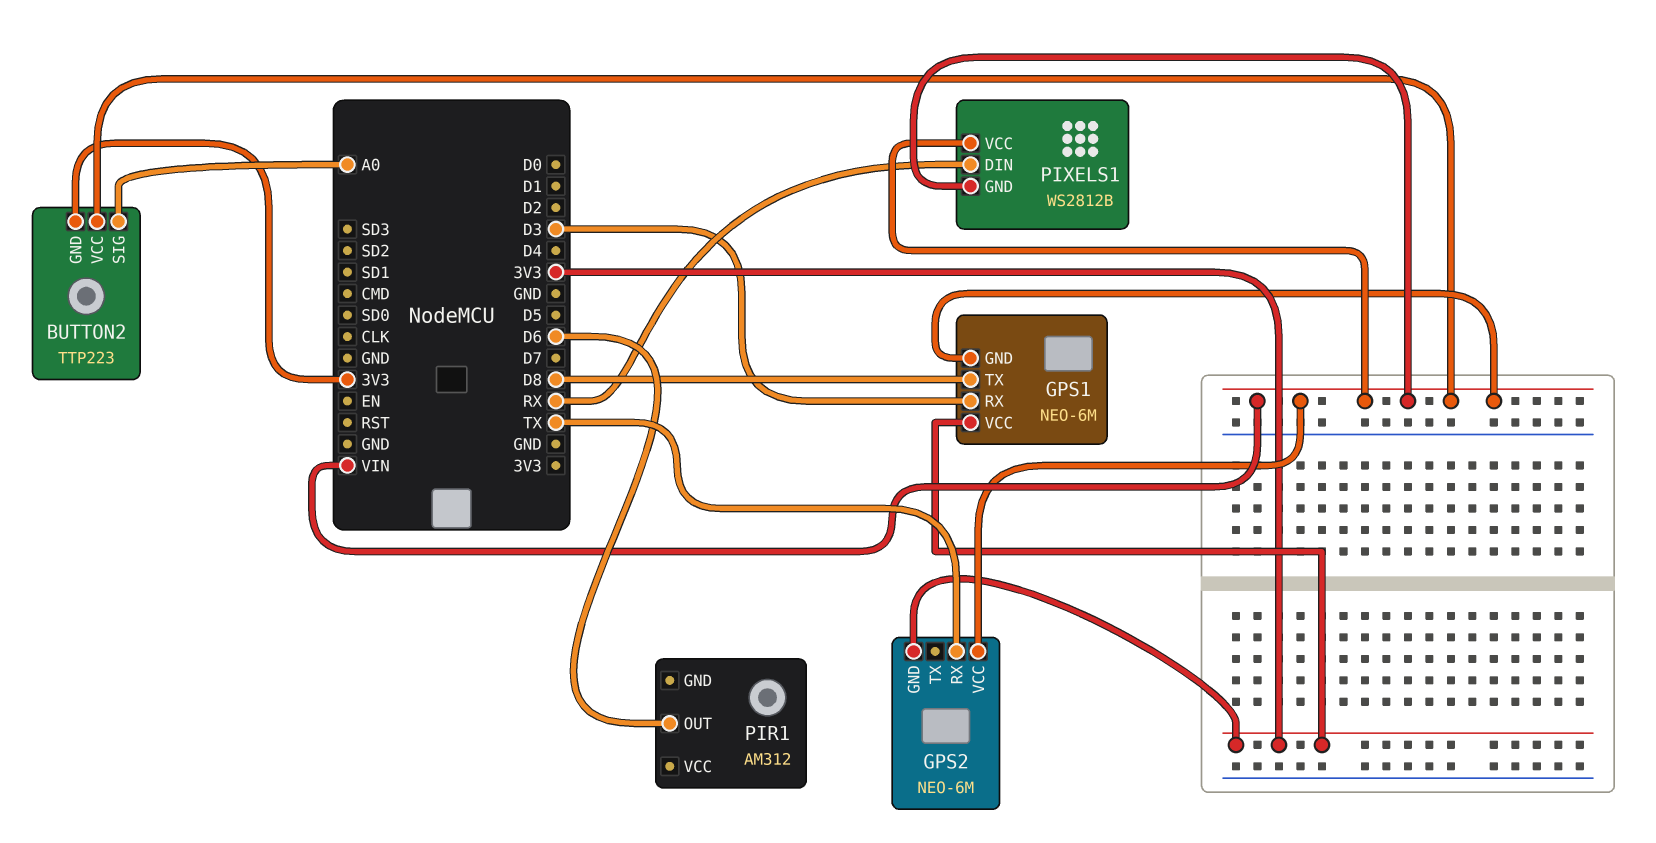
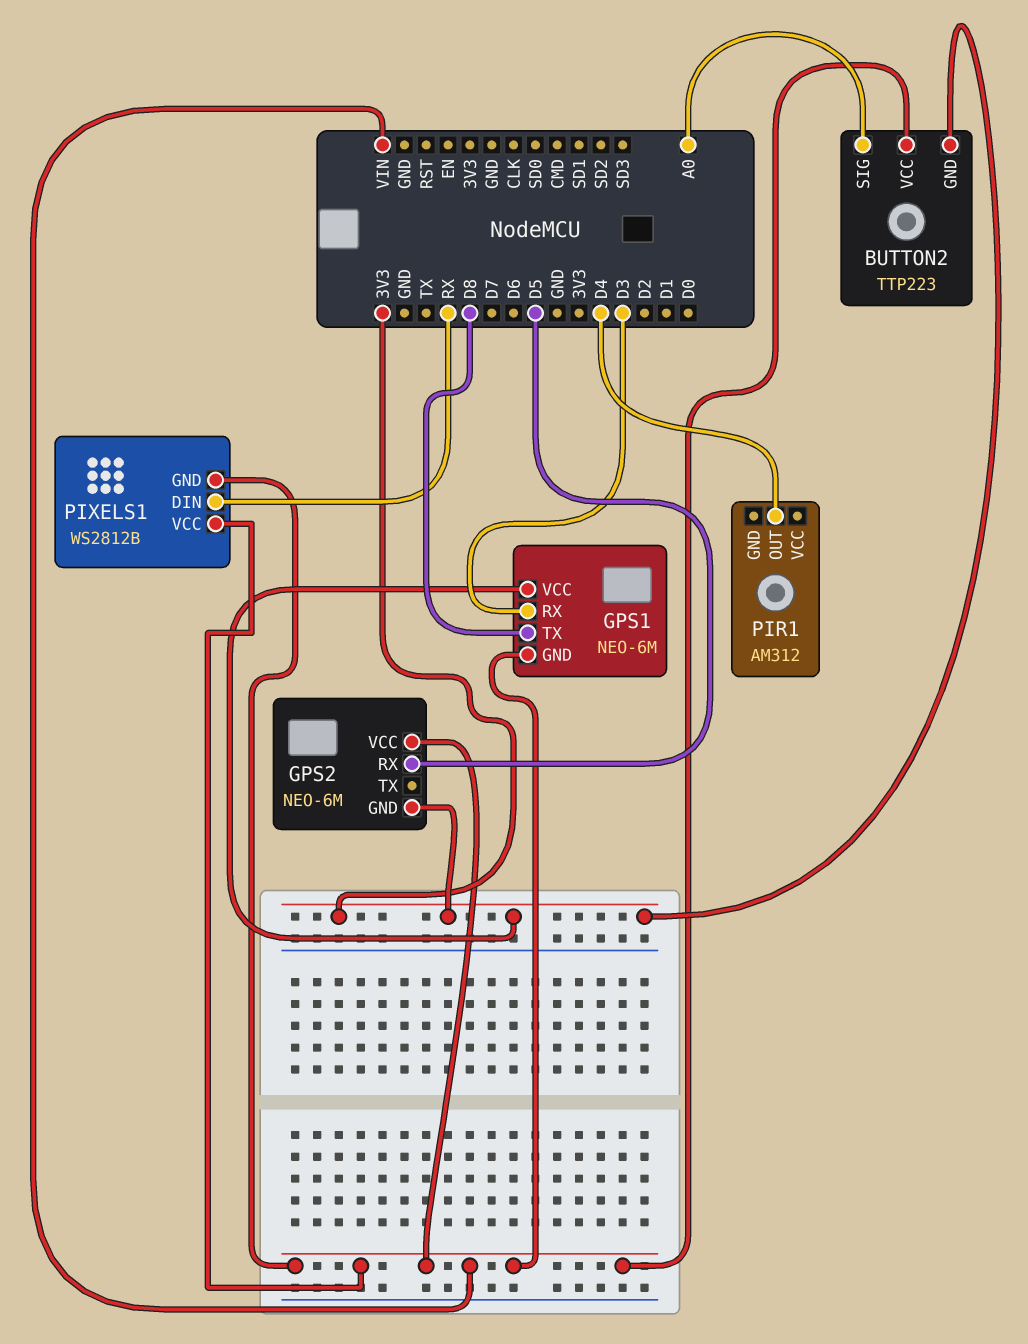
GPS2 pin RX: TX -> D5
PIR1 pin OUT: D6 -> D4

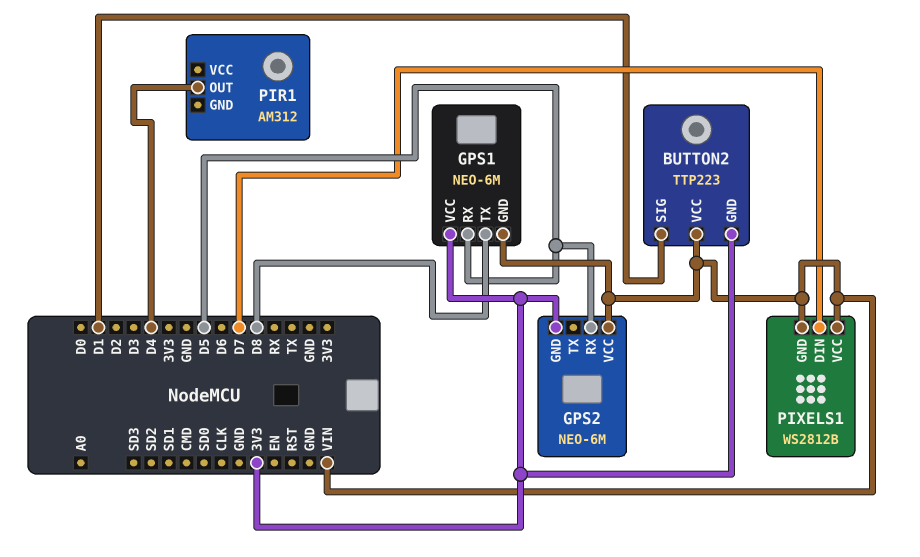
BUTTON2 pin SIG: A0 -> D1
GPS1 pin RX: D3 -> D5
PIXELS1 pin DIN: RX -> D7

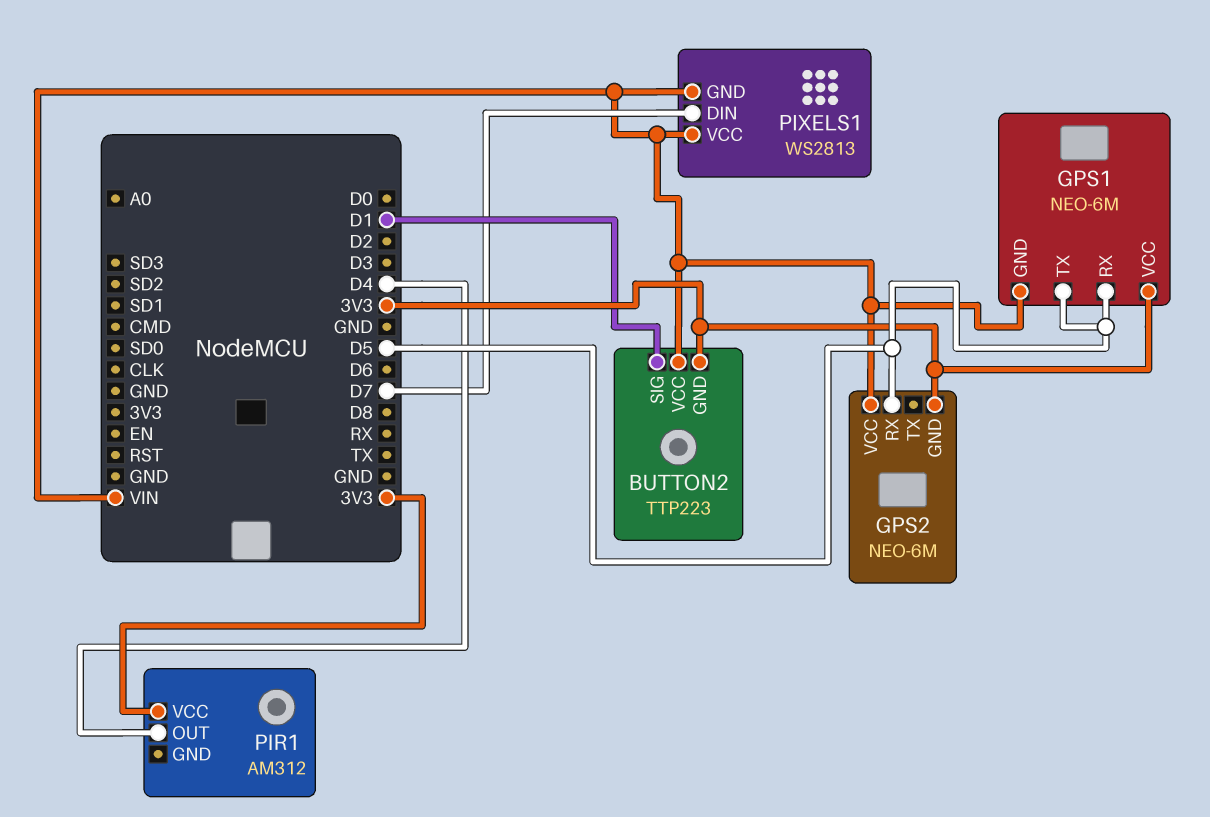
GPS1 pin TX: D8 -> D5
PIR1 pin VCC: none -> 3V3
PIXELS1: WS2812B -> WS2813

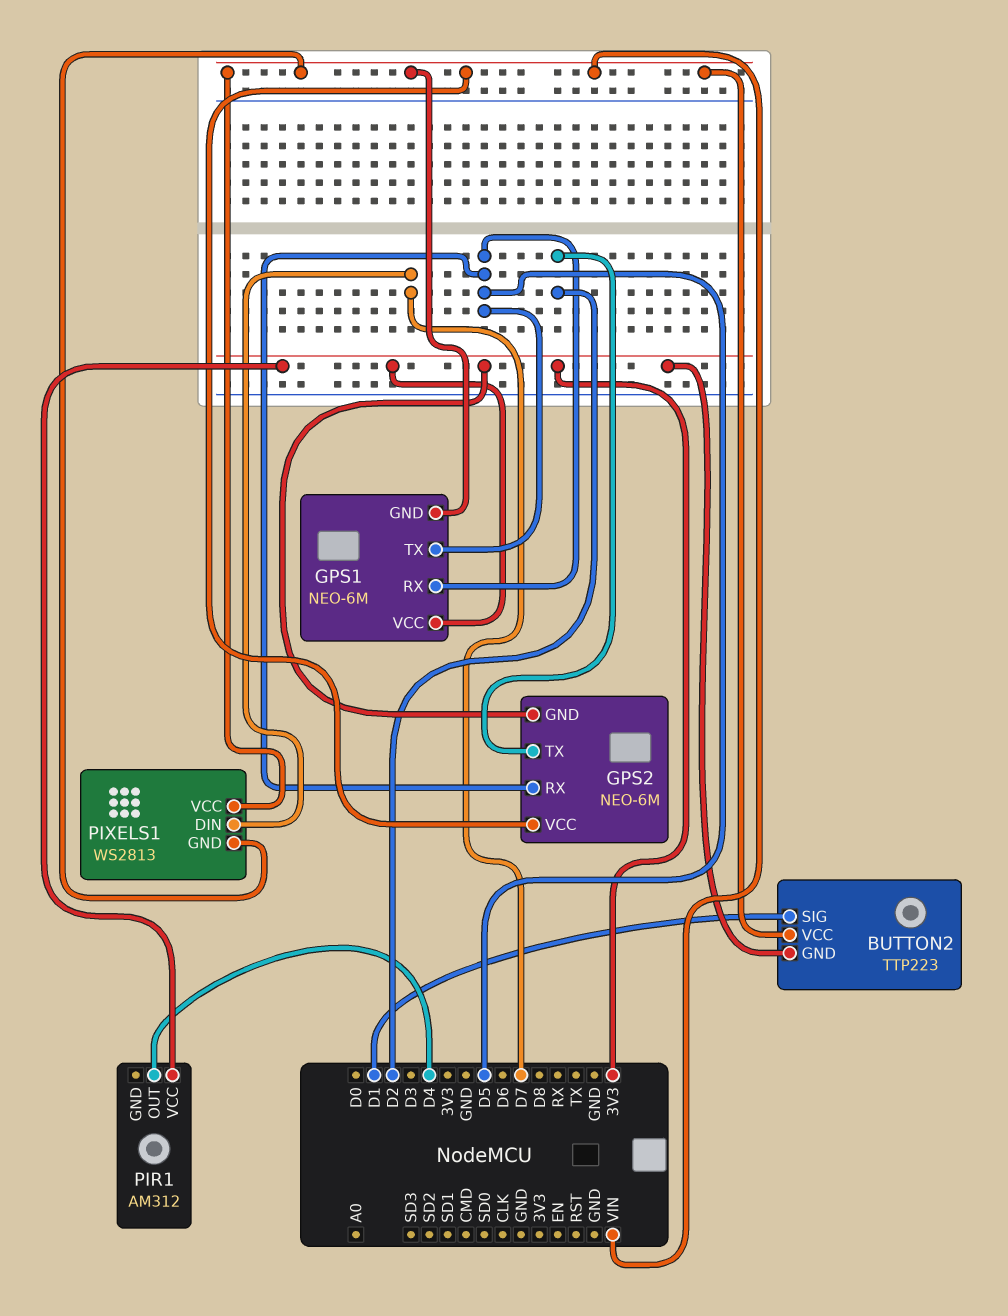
GPS2 pin TX: none -> D2

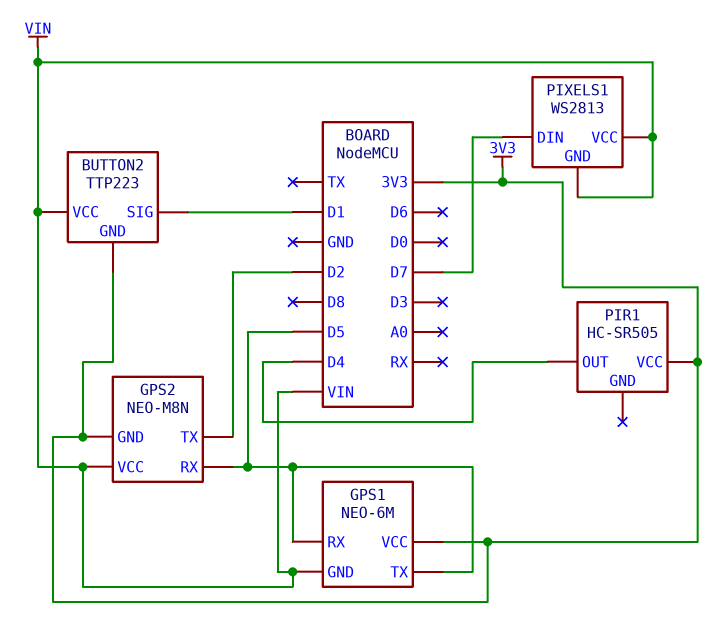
GPS2: NEO-6M -> NEO-M8N
PIR1: AM312 -> HC-SR505

